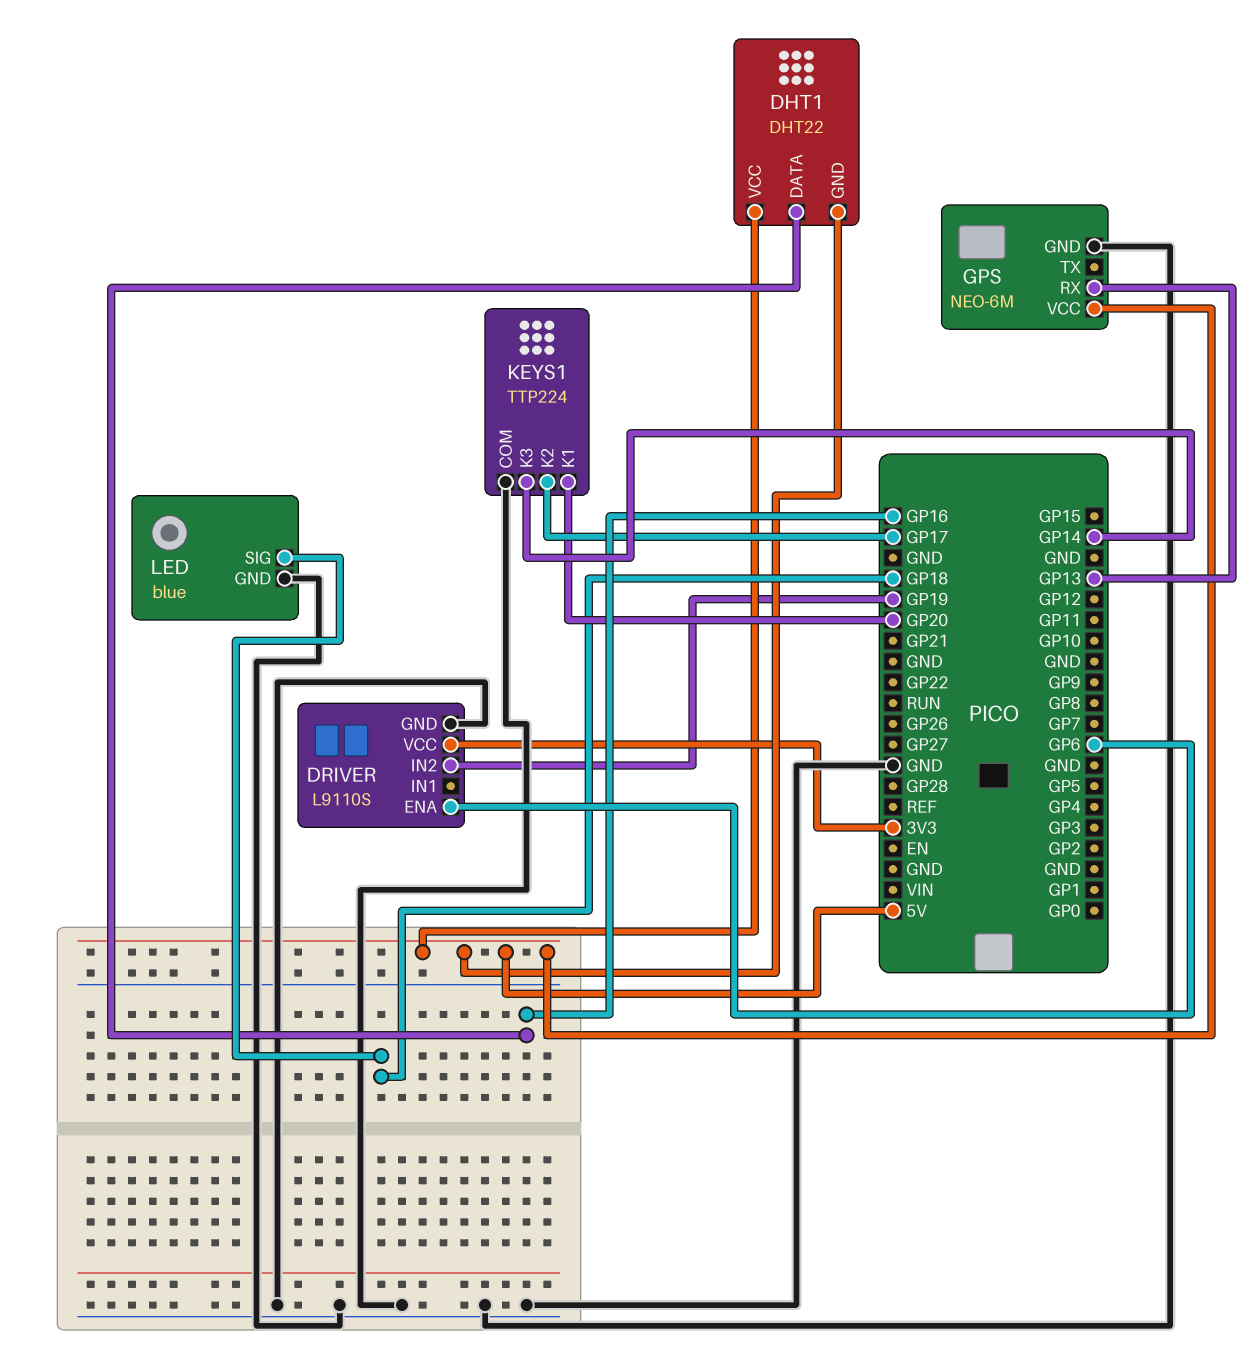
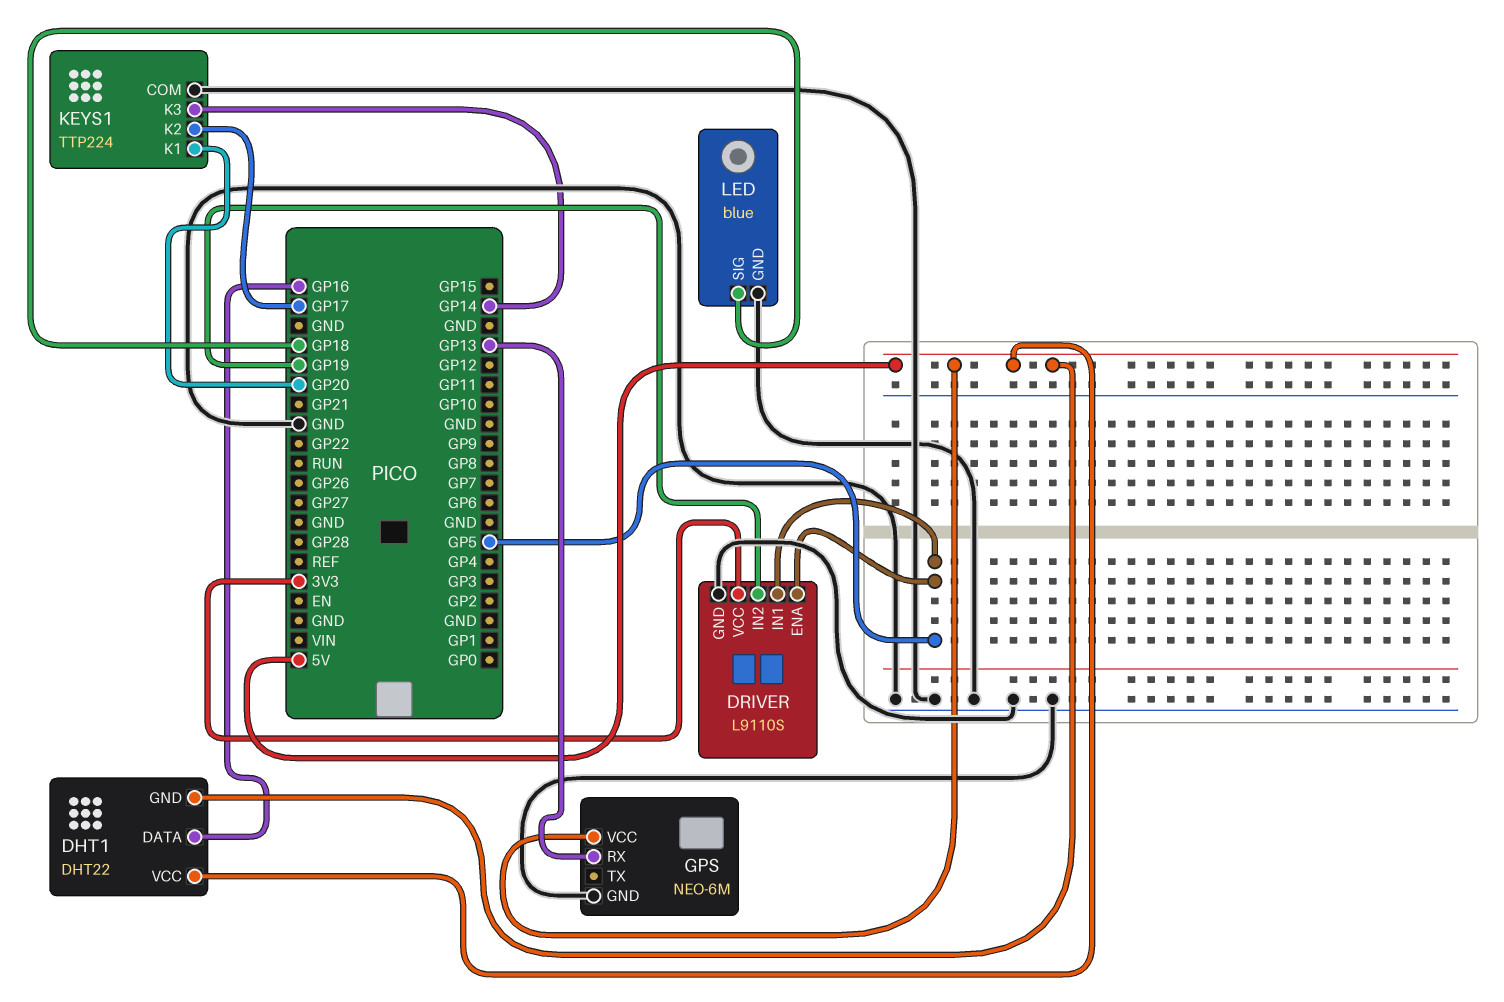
DRIVER pin ENA: GP6 -> GP5
DRIVER pin IN1: none -> GP5

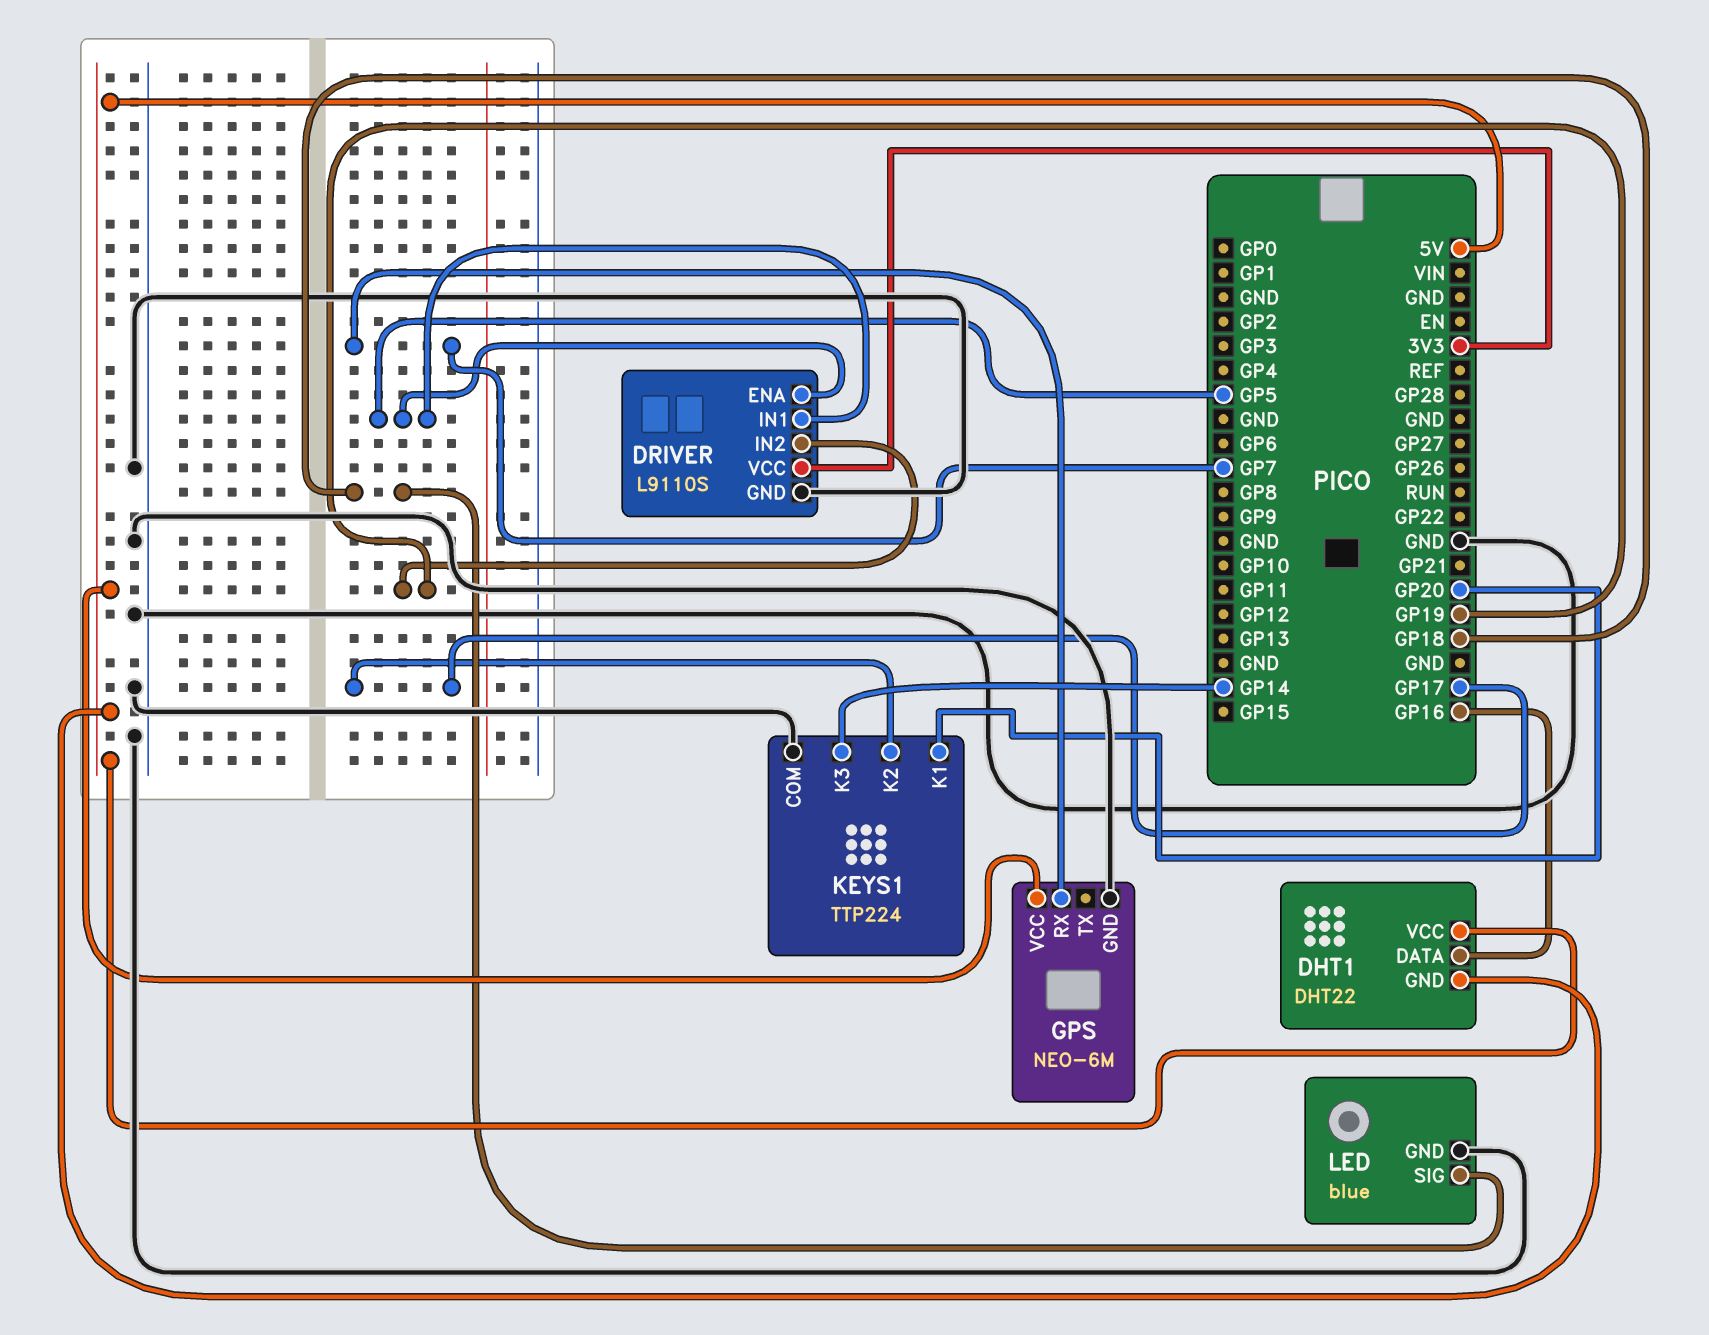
GPS pin RX: GP13 -> GP7

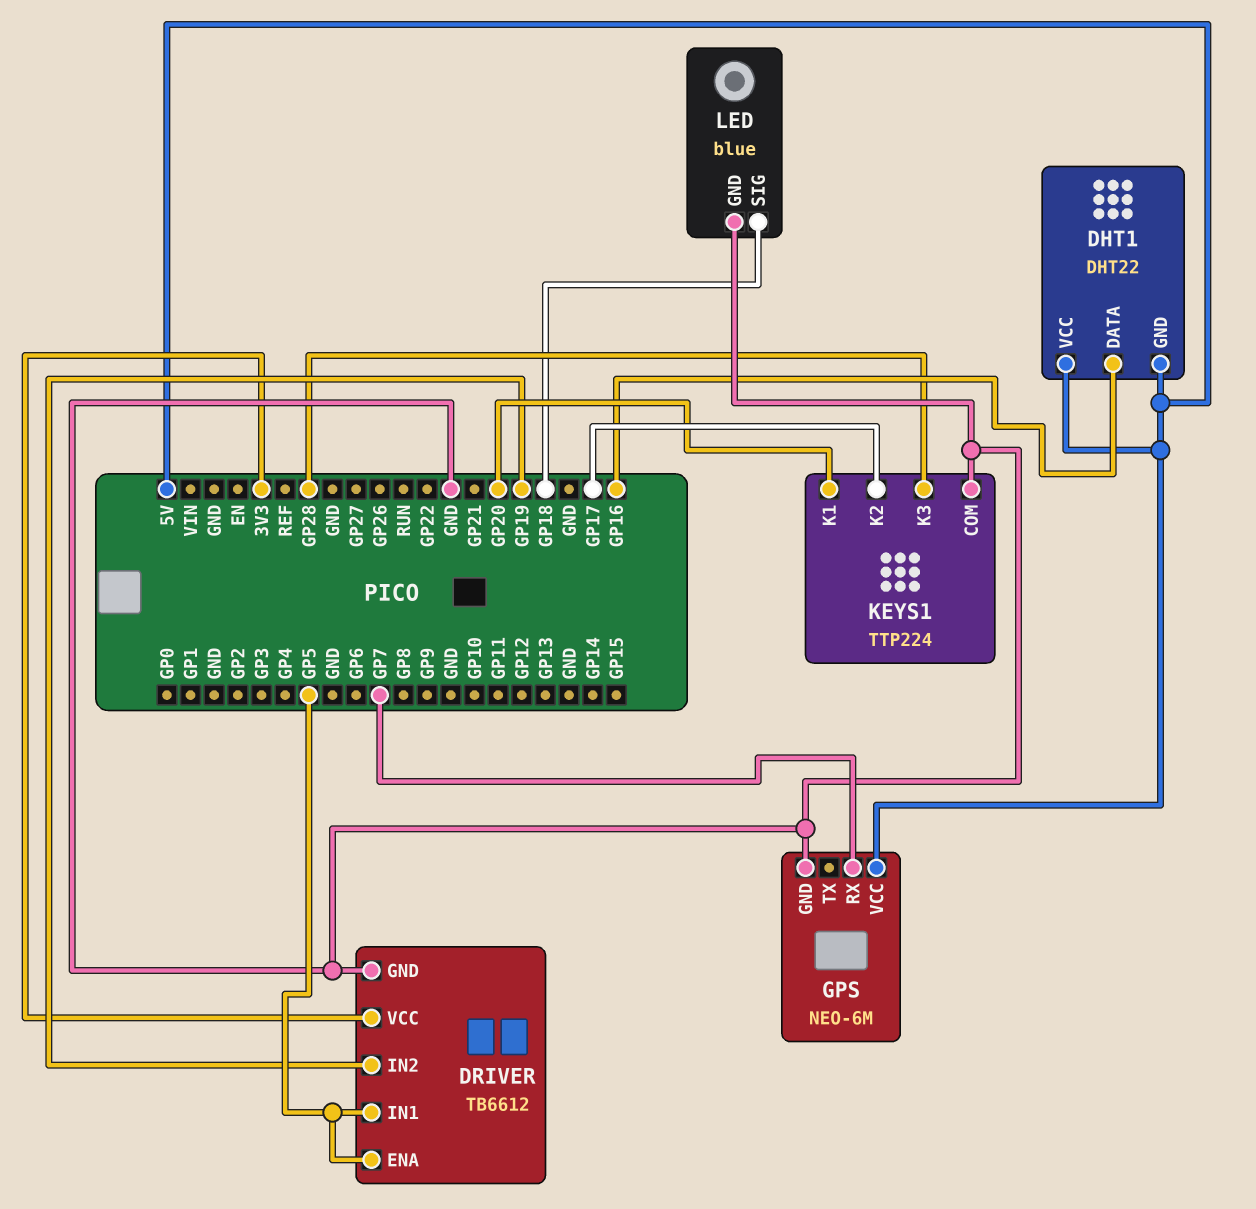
DRIVER: L9110S -> TB6612
KEYS1 pin K3: GP14 -> GP28

